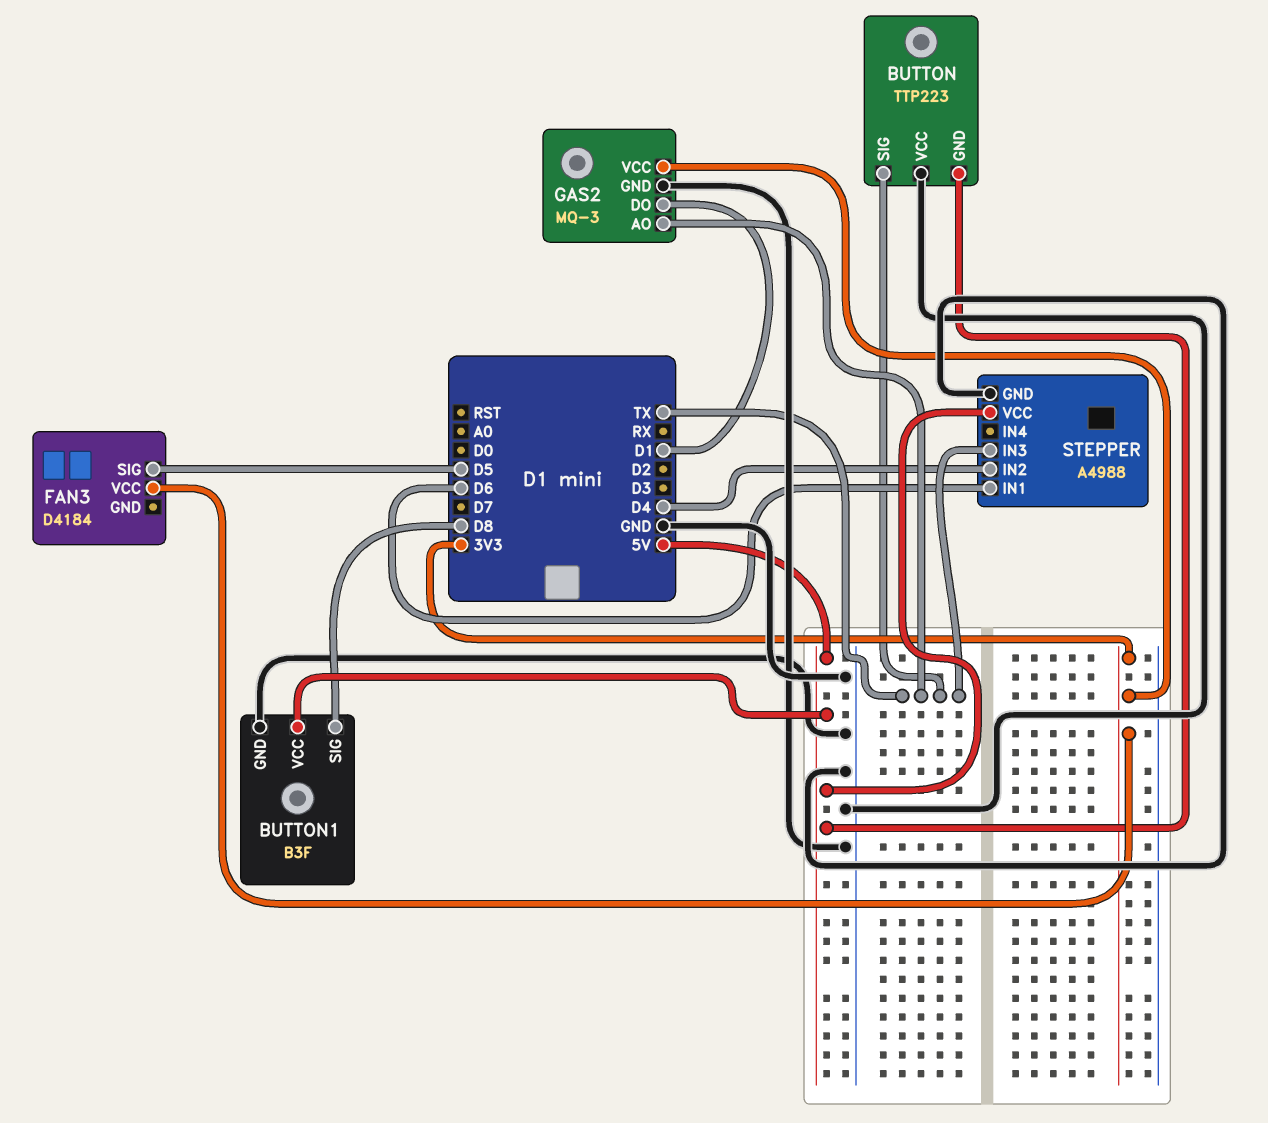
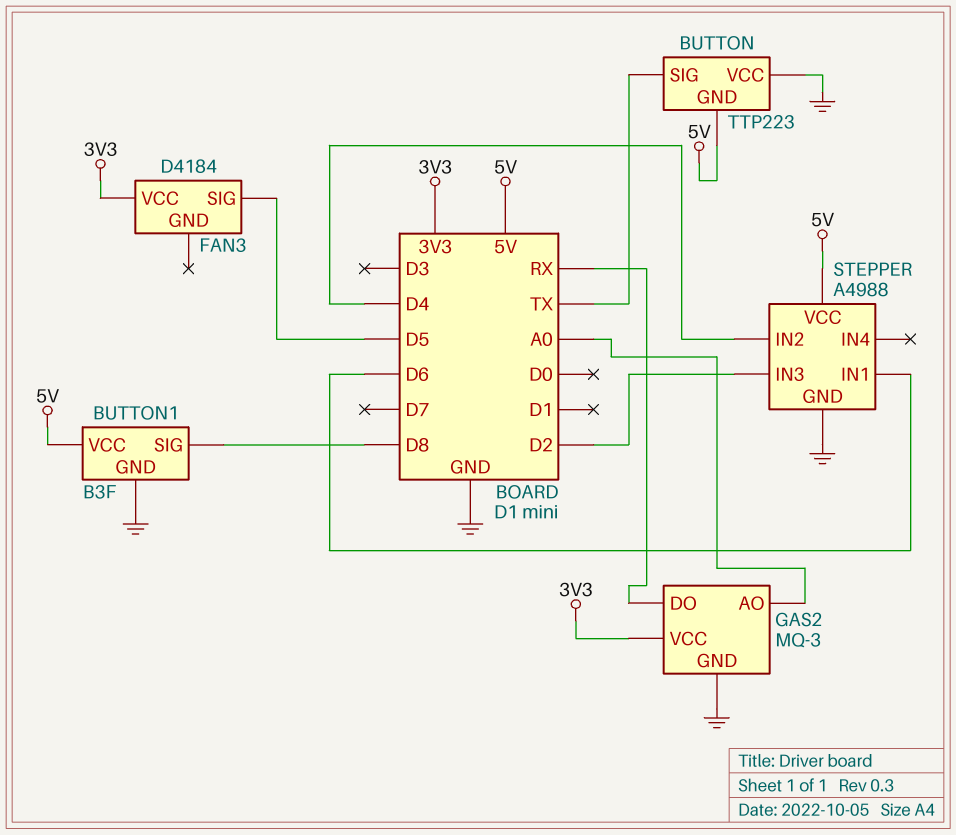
GAS2 pin AO: TX -> A0
GAS2 pin DO: D1 -> RX
STEPPER pin IN3: TX -> D2

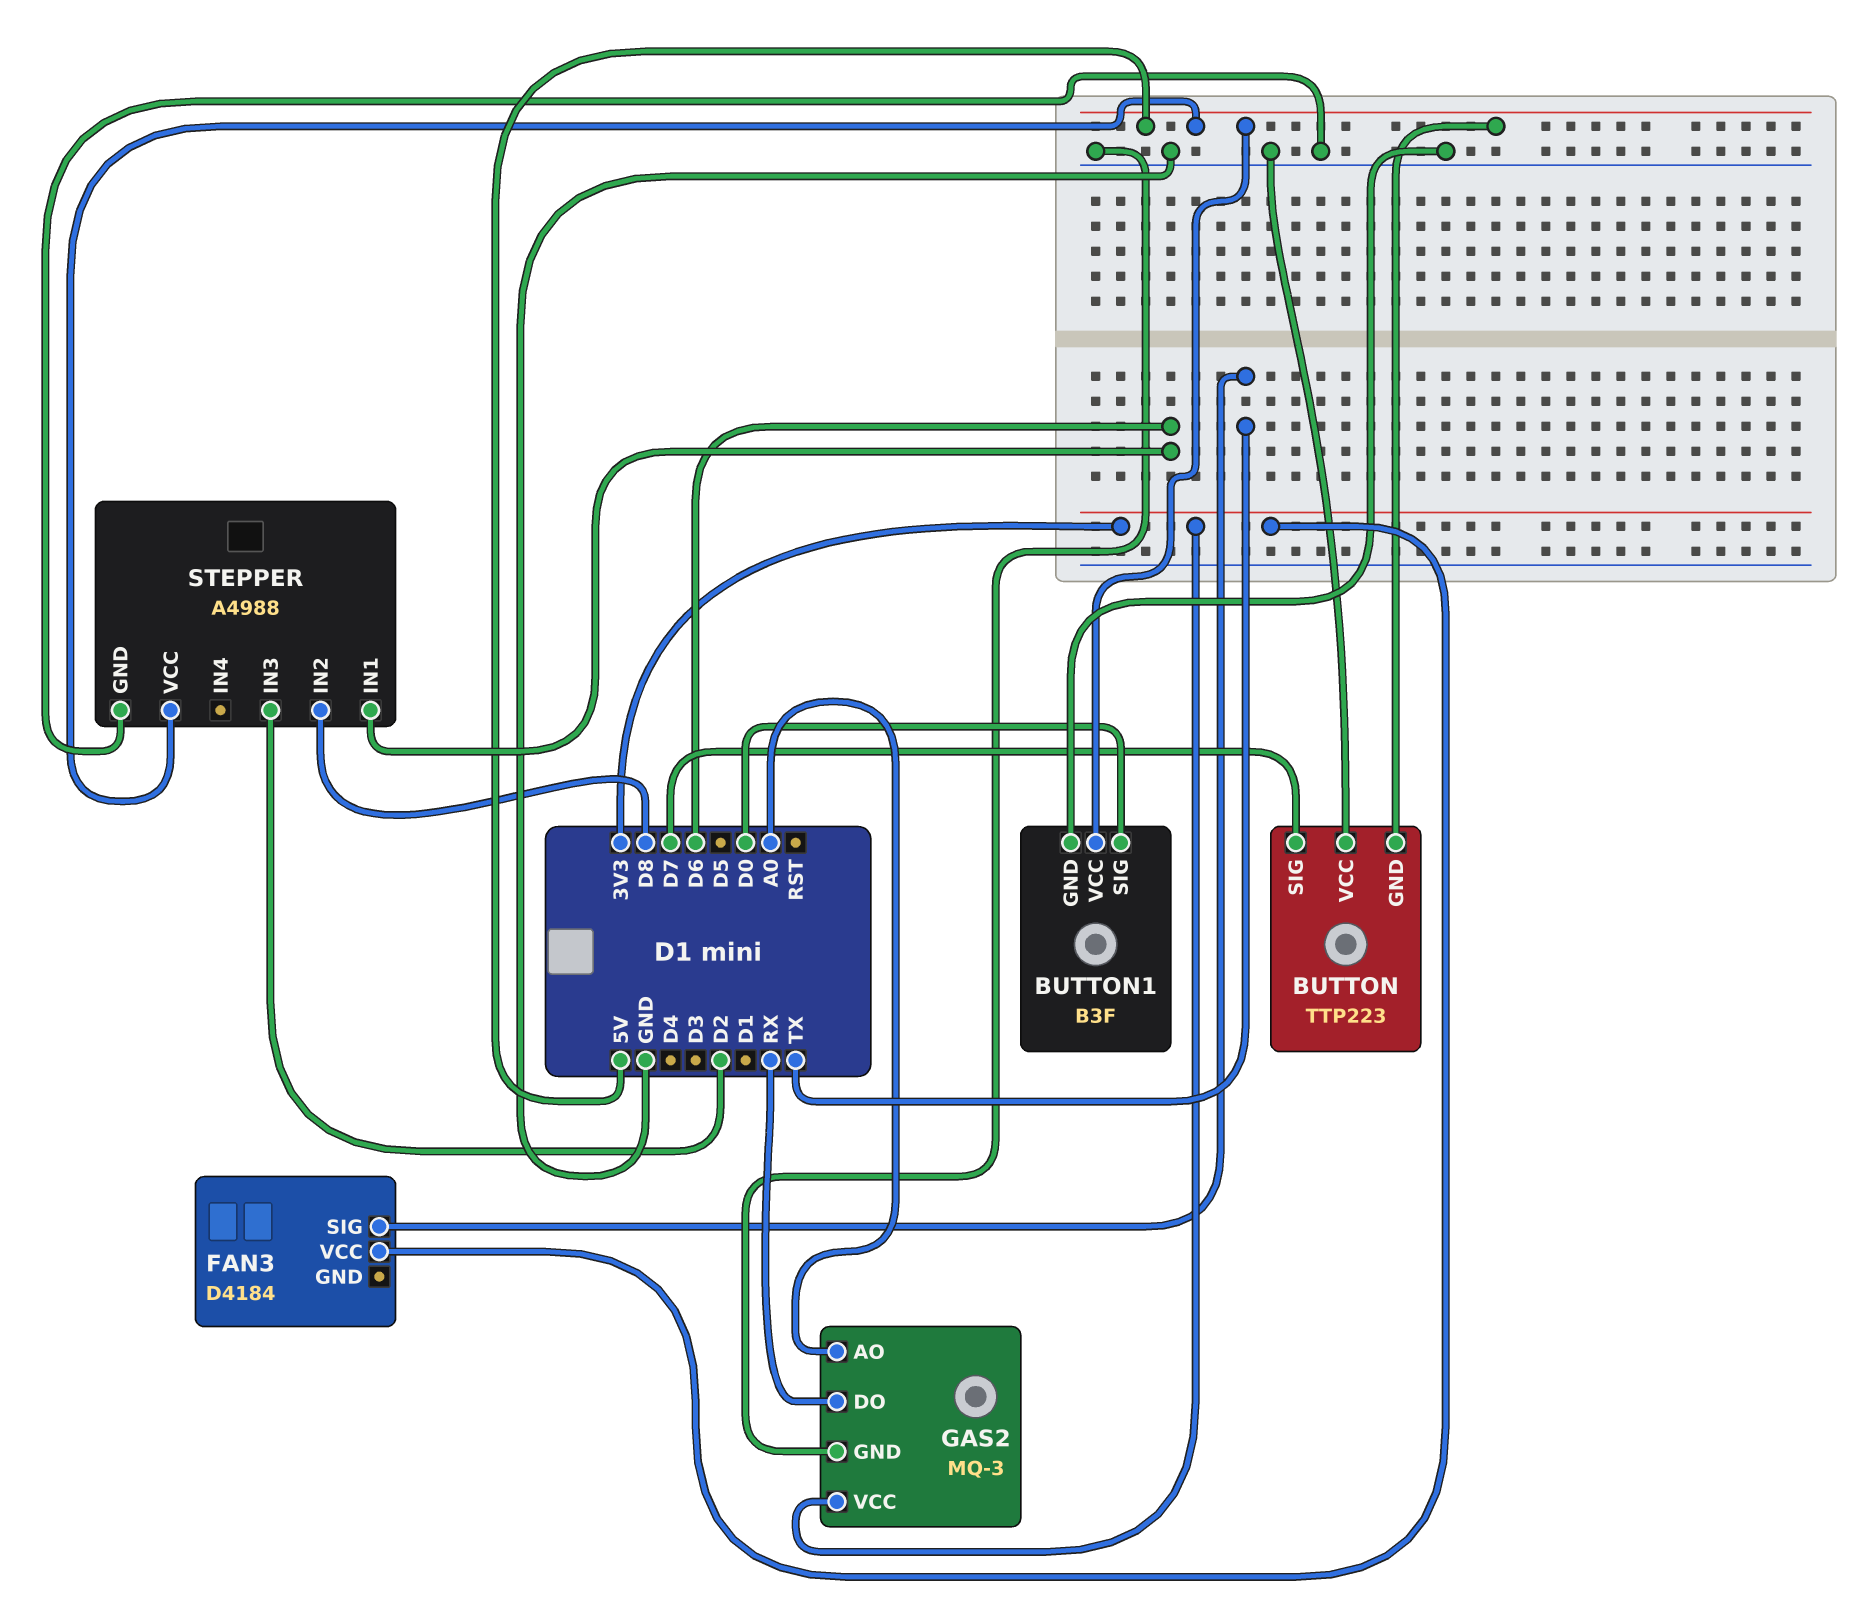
BUTTON pin SIG: TX -> D7
BUTTON1 pin SIG: D8 -> D0
FAN3 pin SIG: D5 -> TX
STEPPER pin IN2: D4 -> D8

